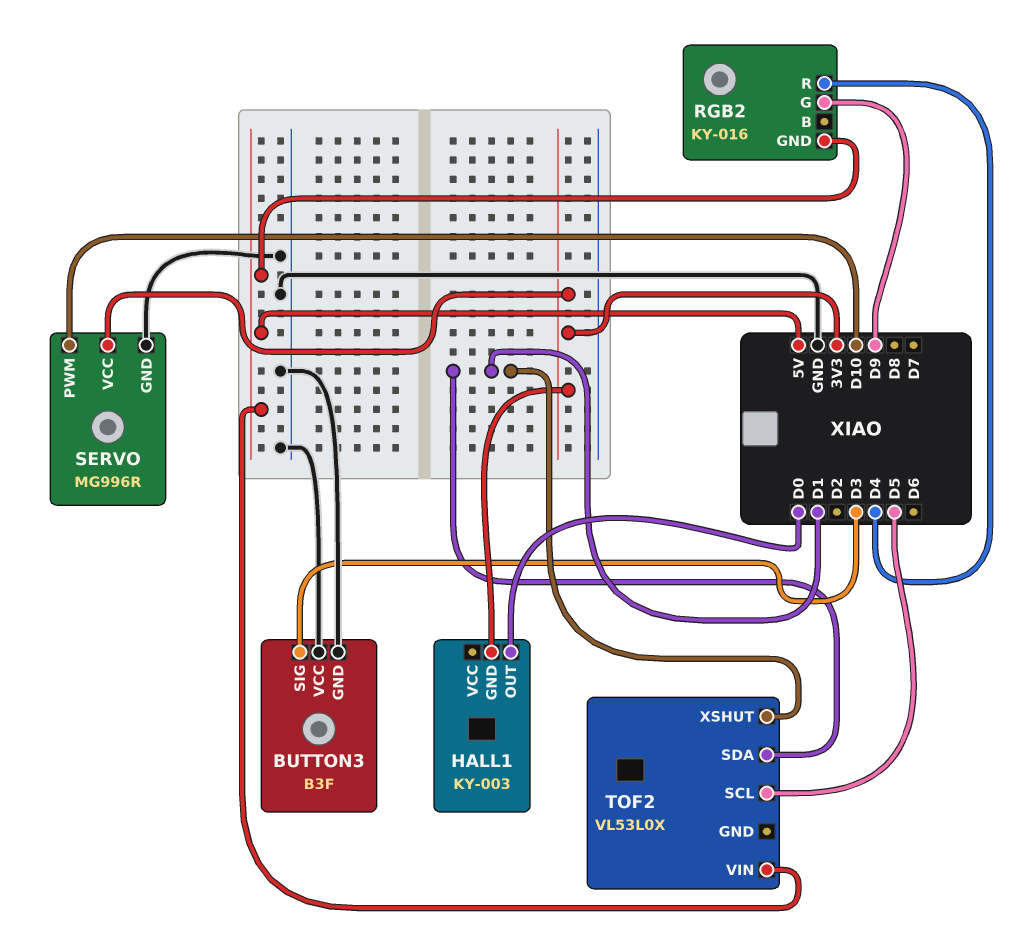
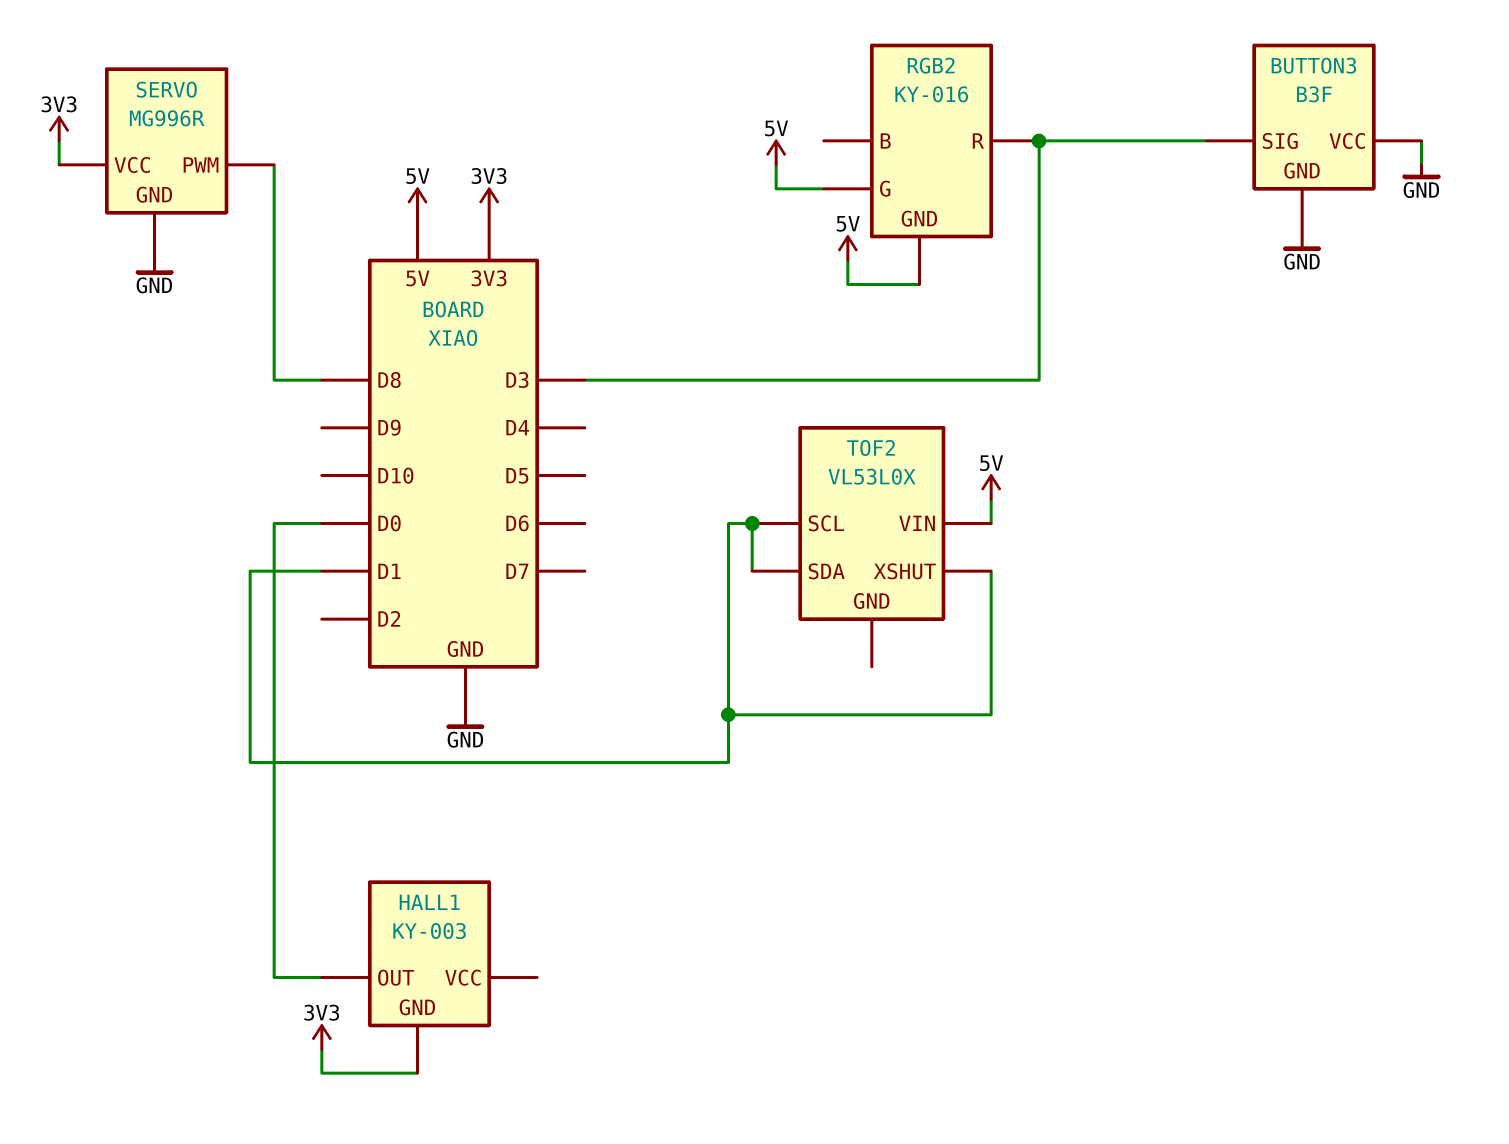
RGB2 pin G: D9 -> 5V
RGB2 pin R: D4 -> D3
SERVO pin PWM: D10 -> D8
TOF2 pin SCL: D5 -> D1

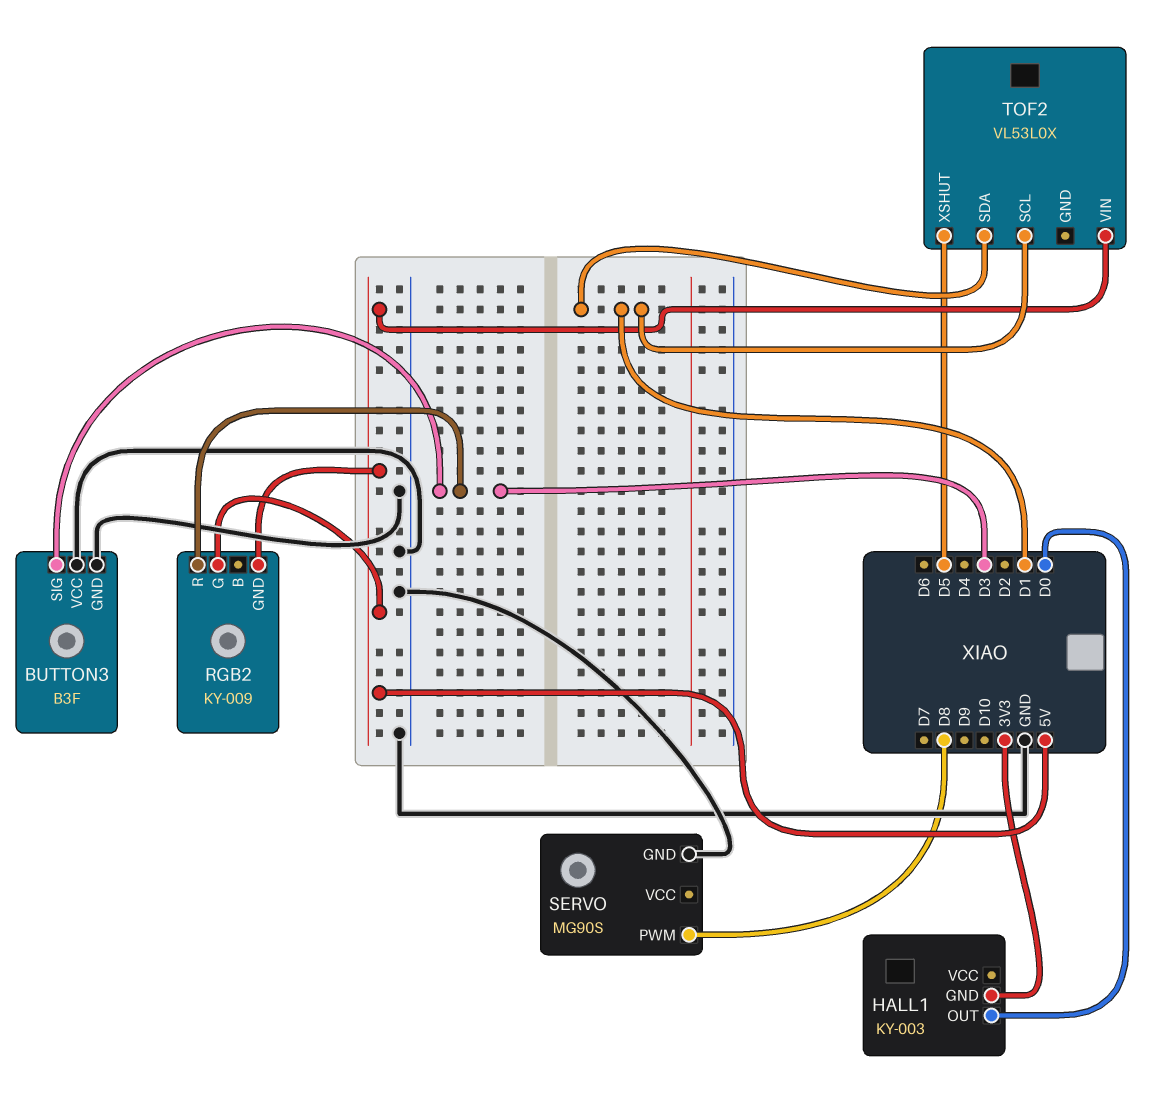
RGB2: KY-016 -> KY-009
SERVO: MG996R -> MG90S
SERVO pin VCC: 3V3 -> none
TOF2 pin XSHUT: D1 -> D5

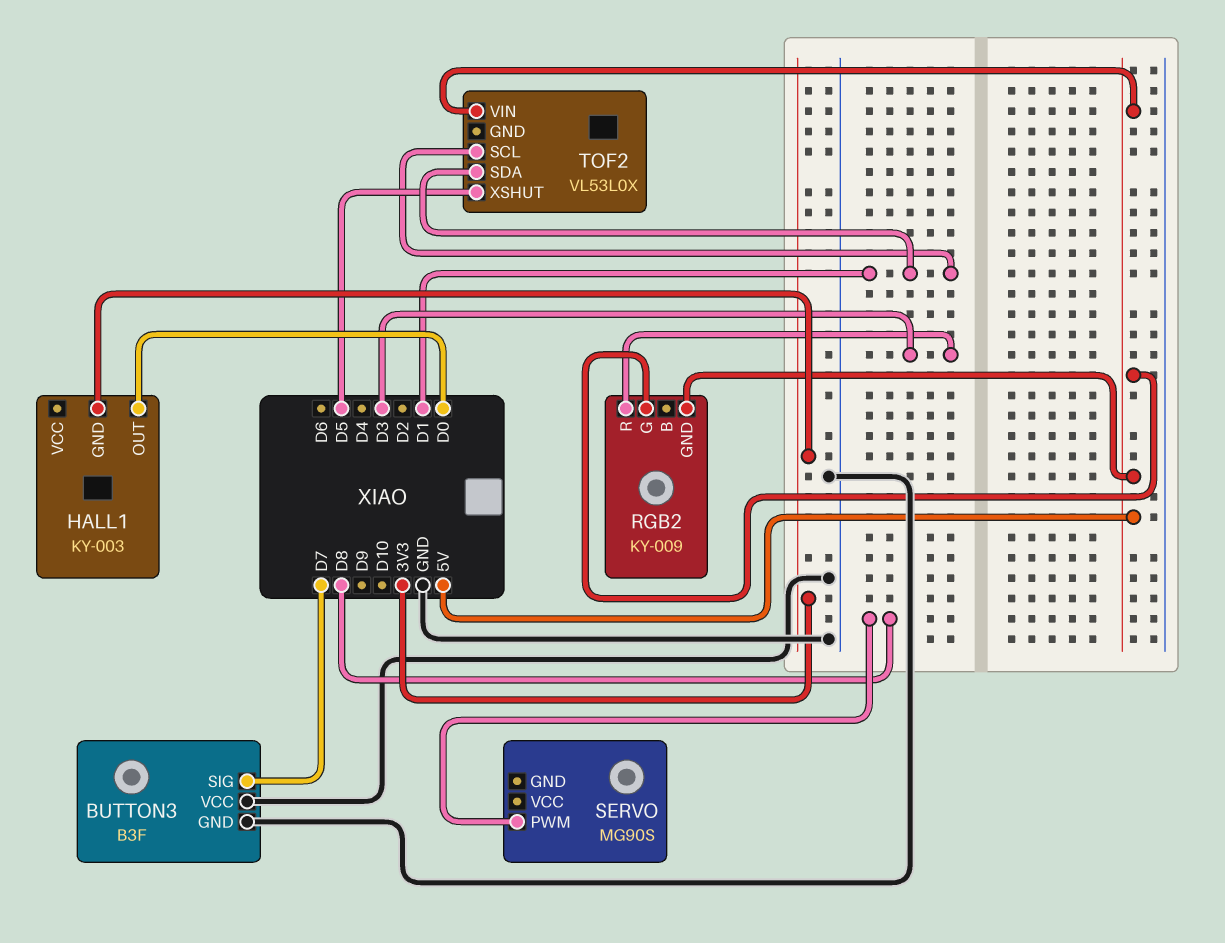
BUTTON3 pin SIG: D3 -> D7
SERVO pin GND: GND -> none

